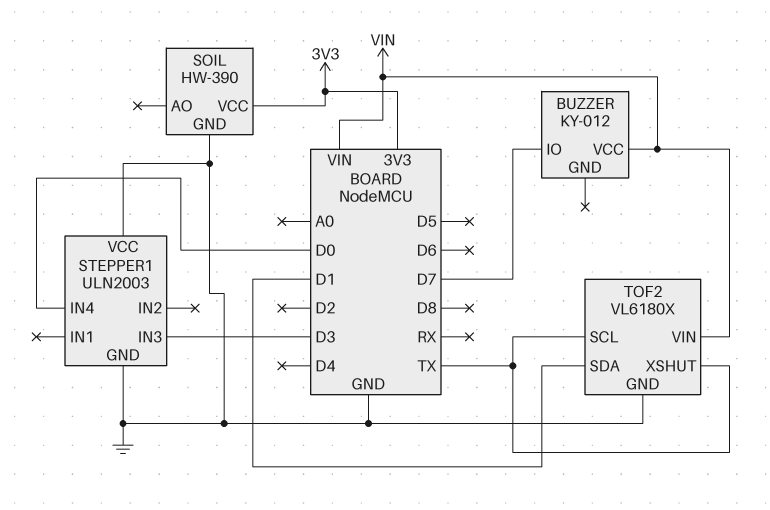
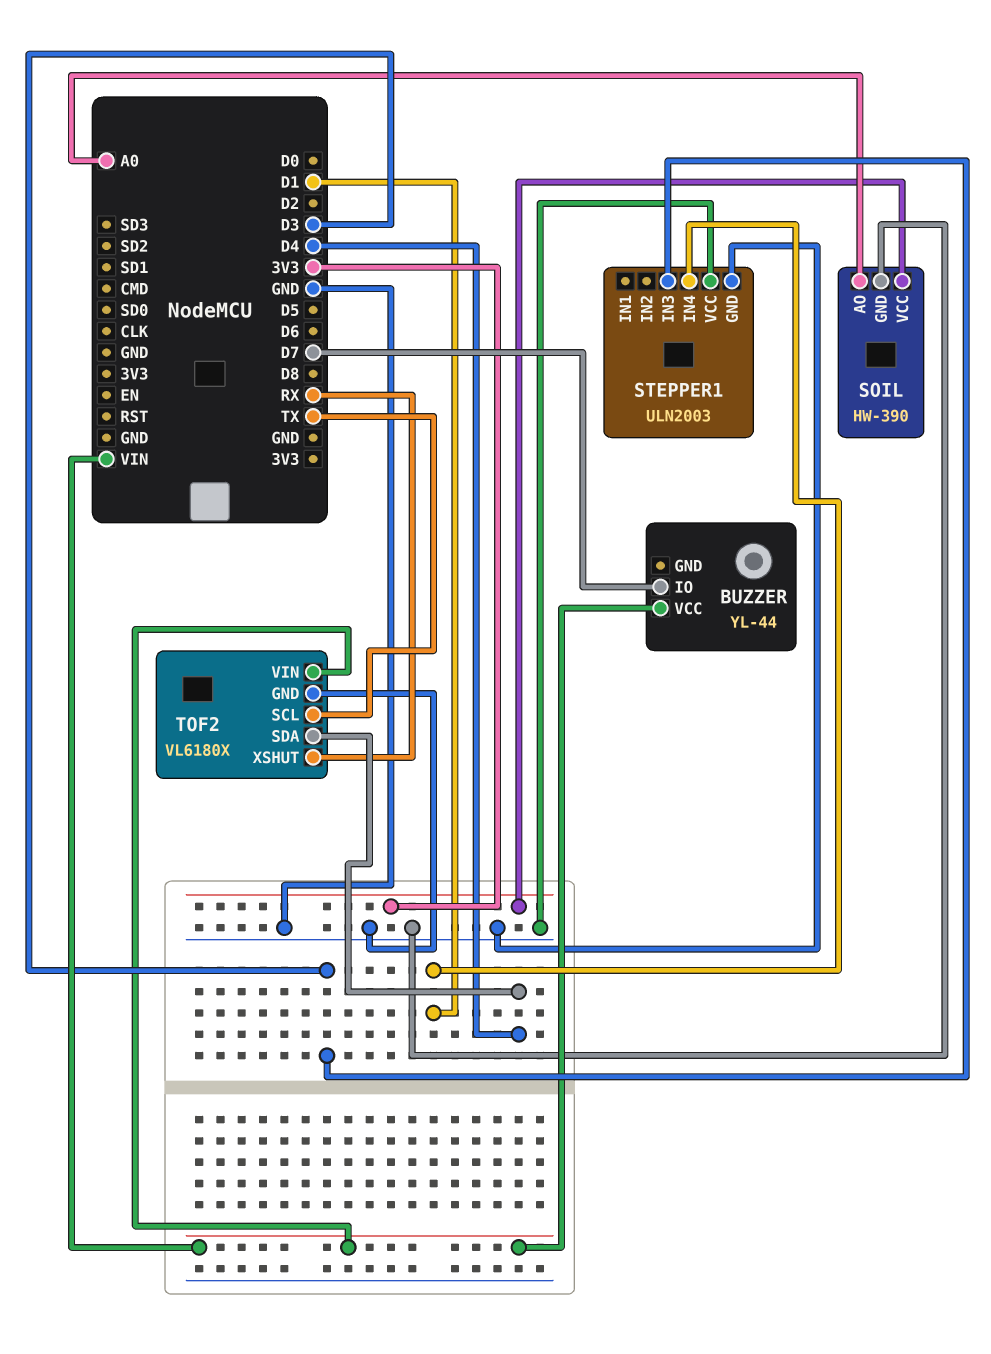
BUZZER: KY-012 -> YL-44
SOIL pin AO: none -> A0
STEPPER1 pin IN4: D0 -> D1
TOF2 pin SDA: D1 -> D4
TOF2 pin XSHUT: TX -> RX

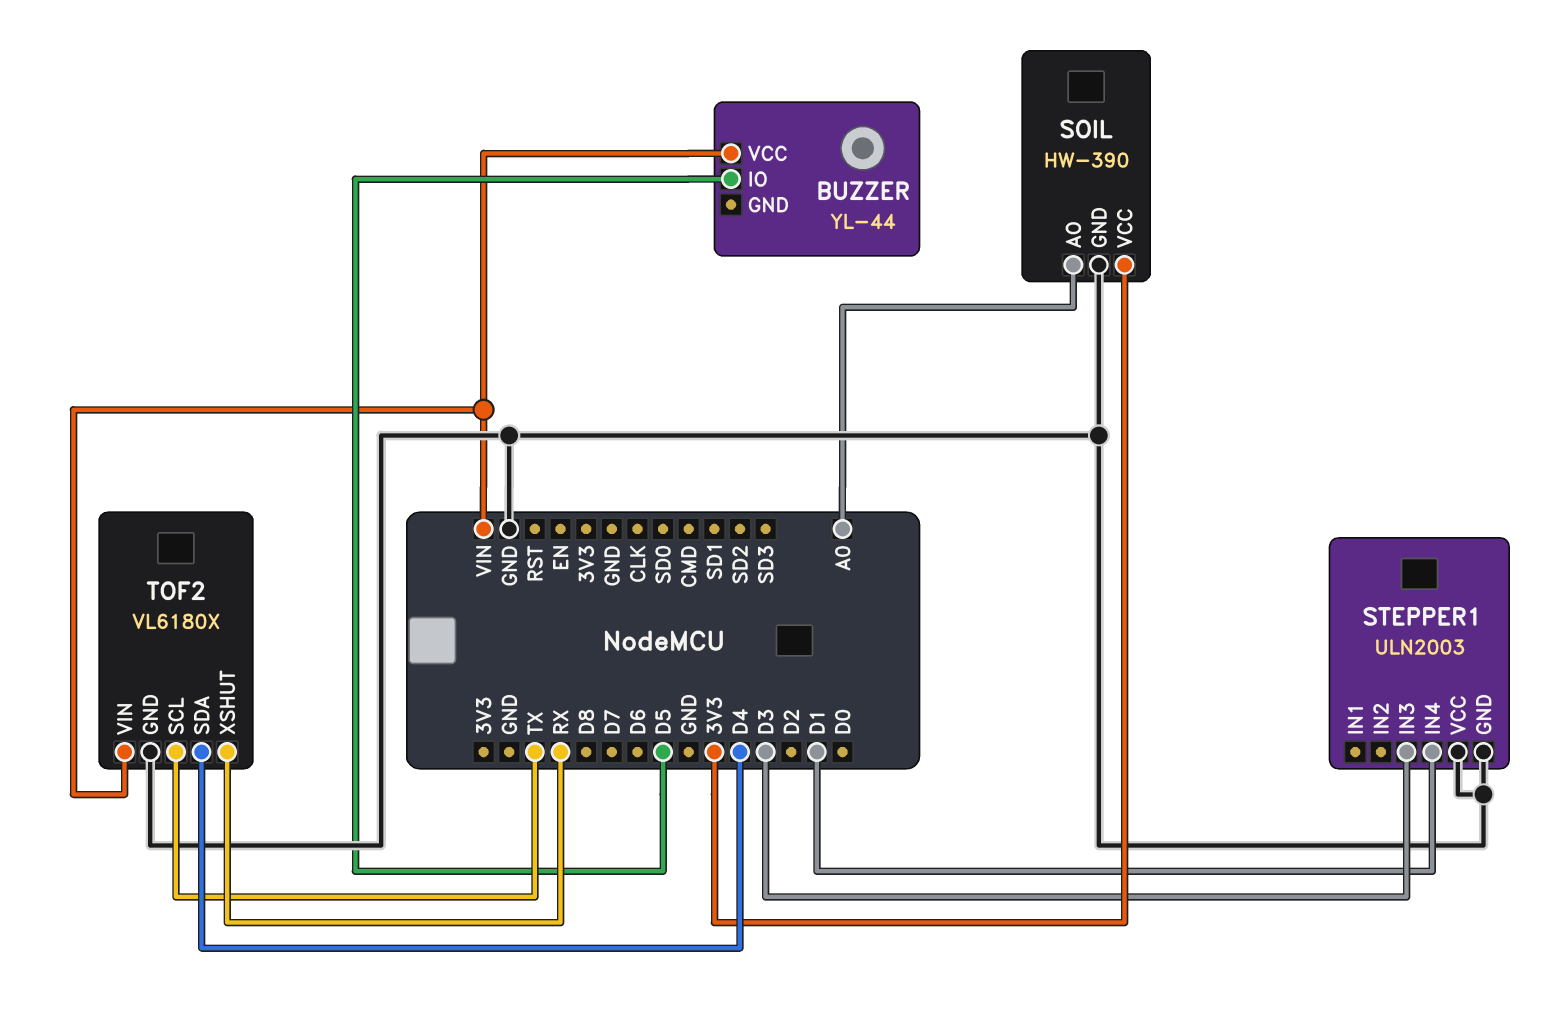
BUZZER pin IO: D7 -> D5

